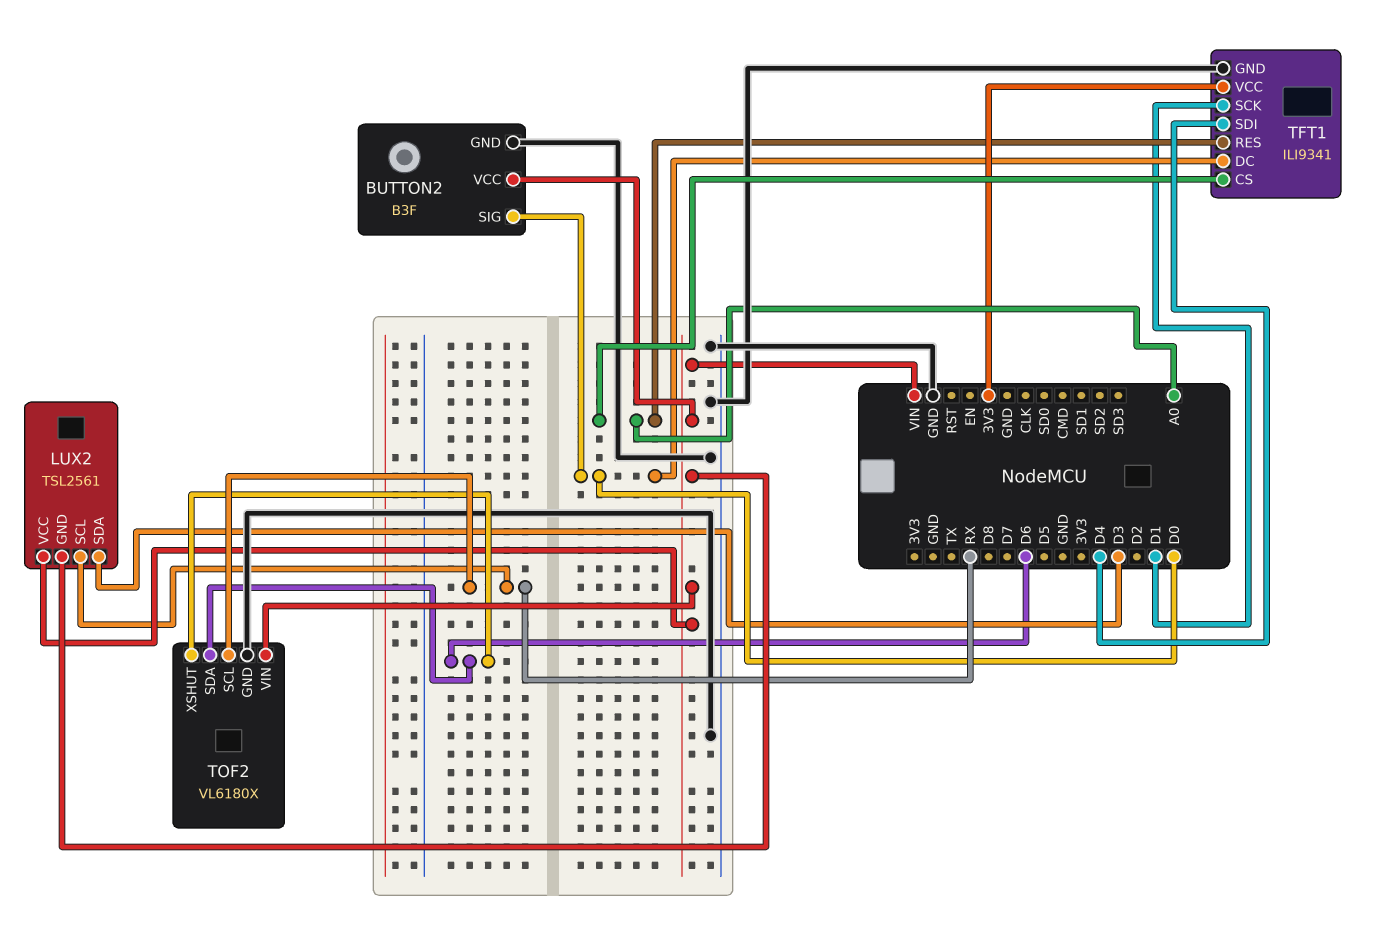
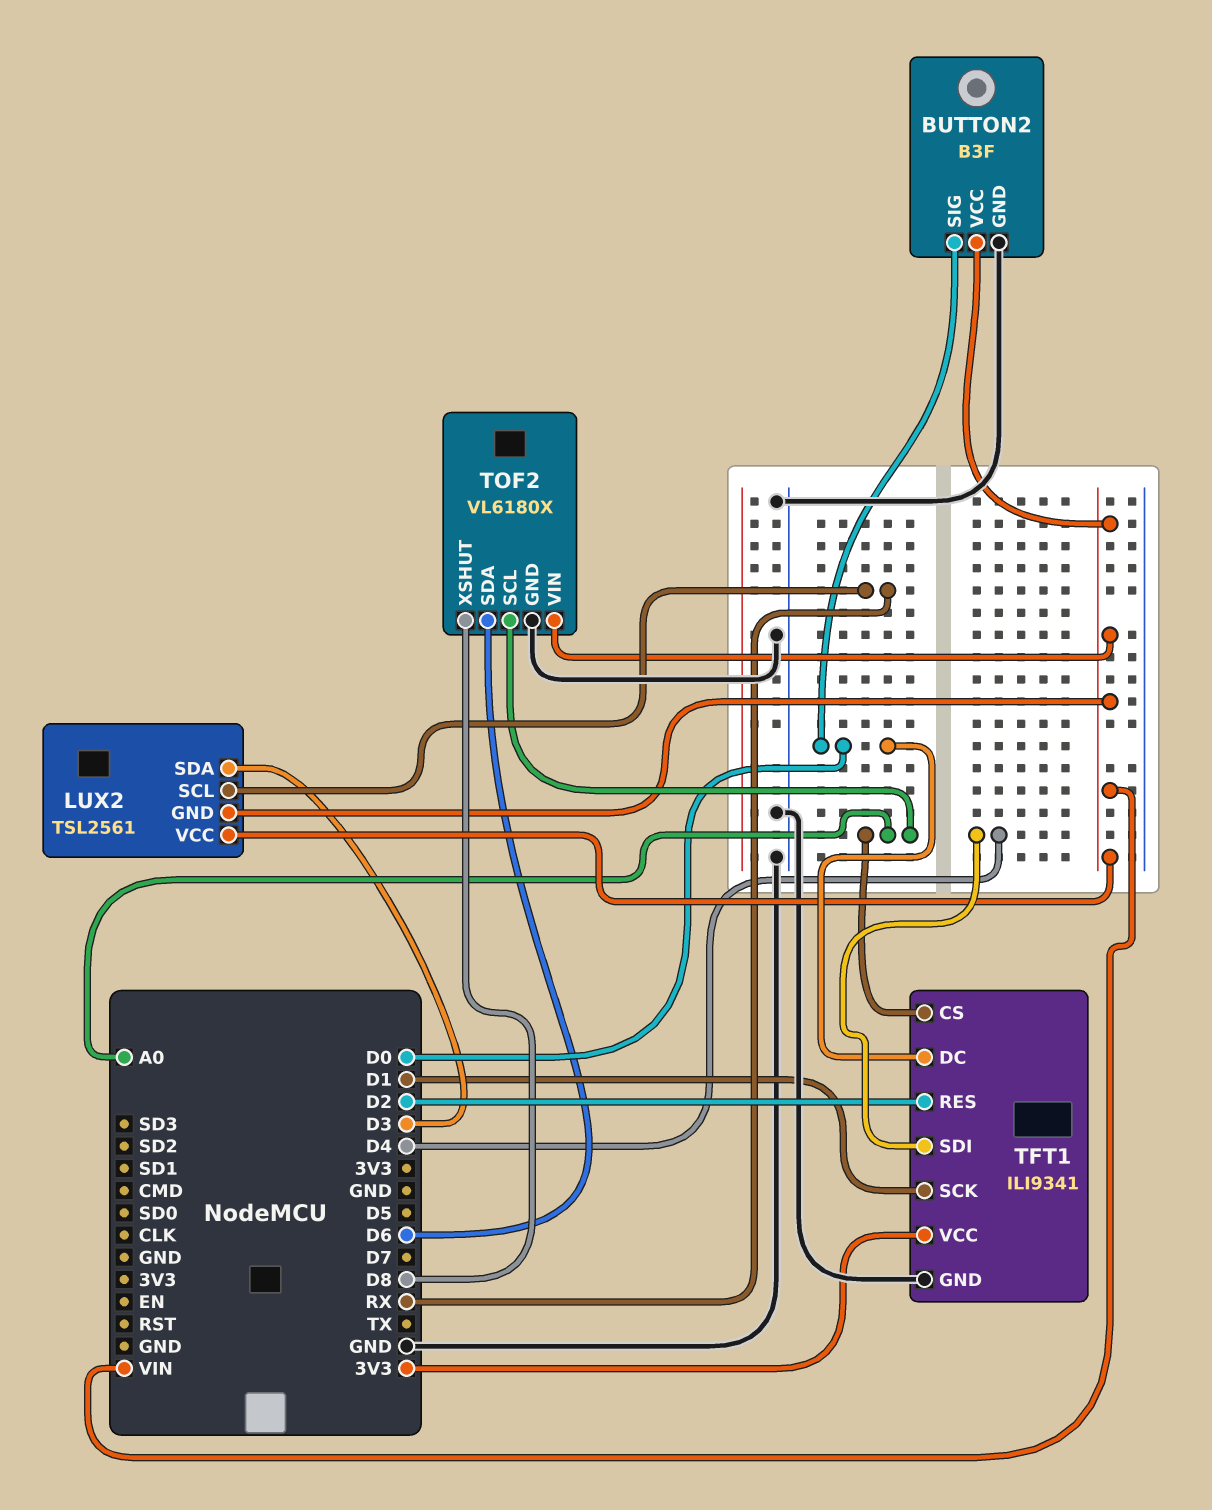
TFT1 pin RES: A0 -> D2
TOF2 pin SCL: RX -> A0
TOF2 pin XSHUT: D6 -> D8

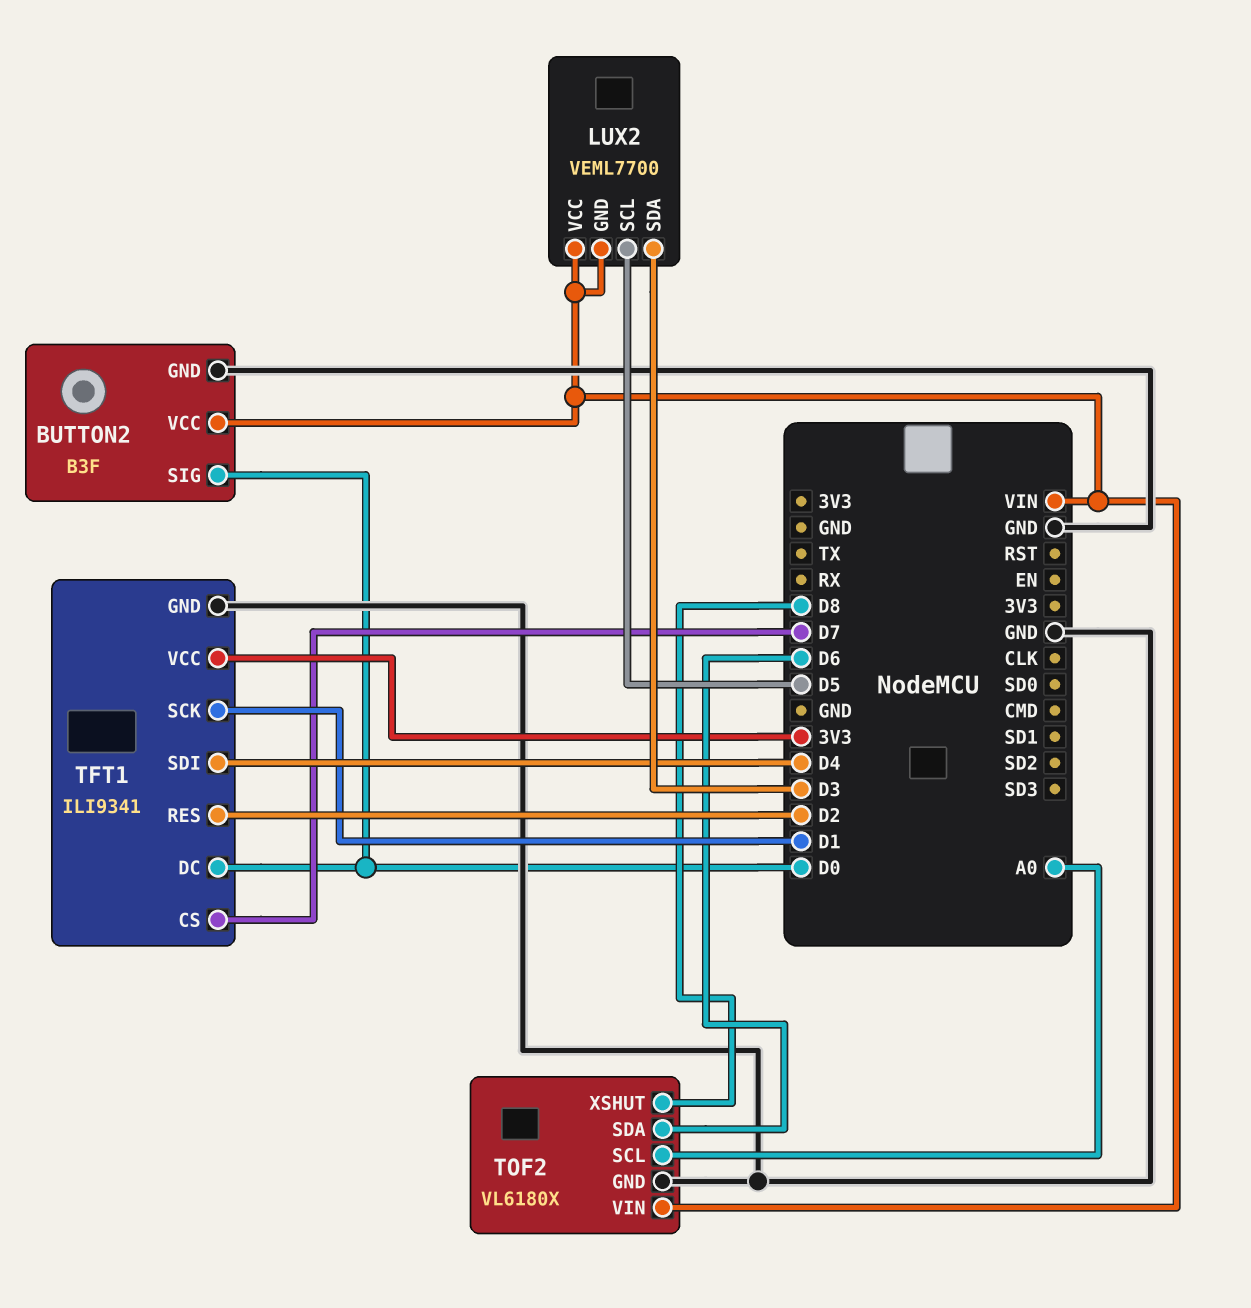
LUX2: TSL2561 -> VEML7700
LUX2 pin SCL: RX -> D5
TFT1 pin CS: A0 -> D7

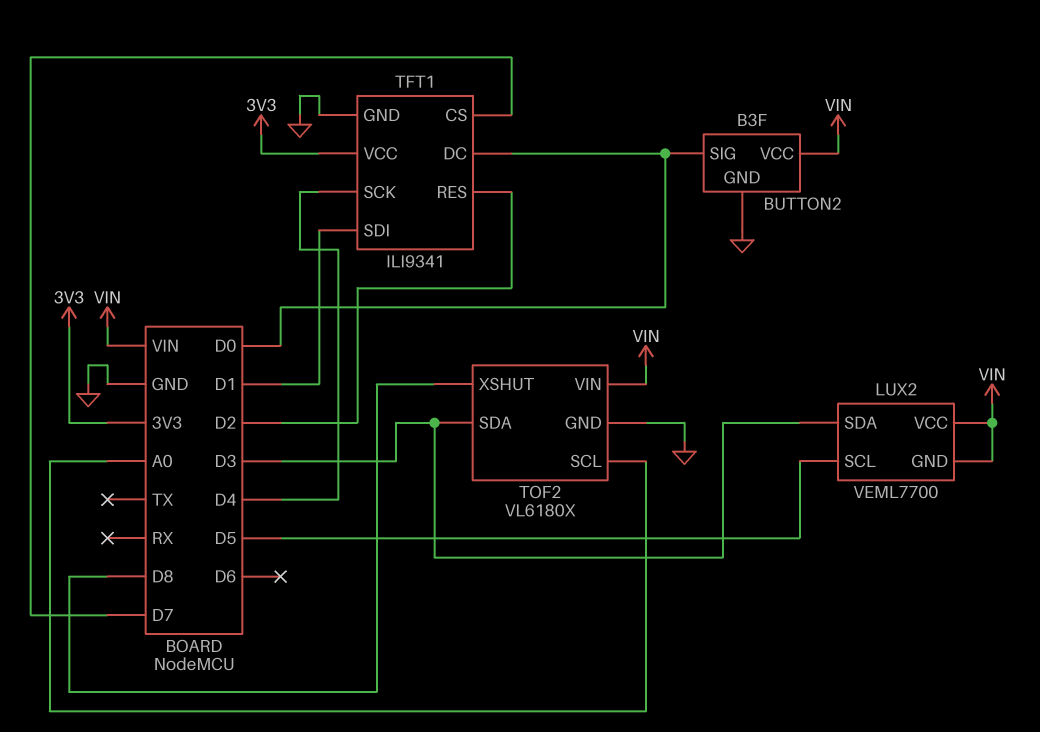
TFT1 pin SCK: D1 -> D4
TFT1 pin SDI: D4 -> D1
TOF2 pin SDA: D6 -> D3

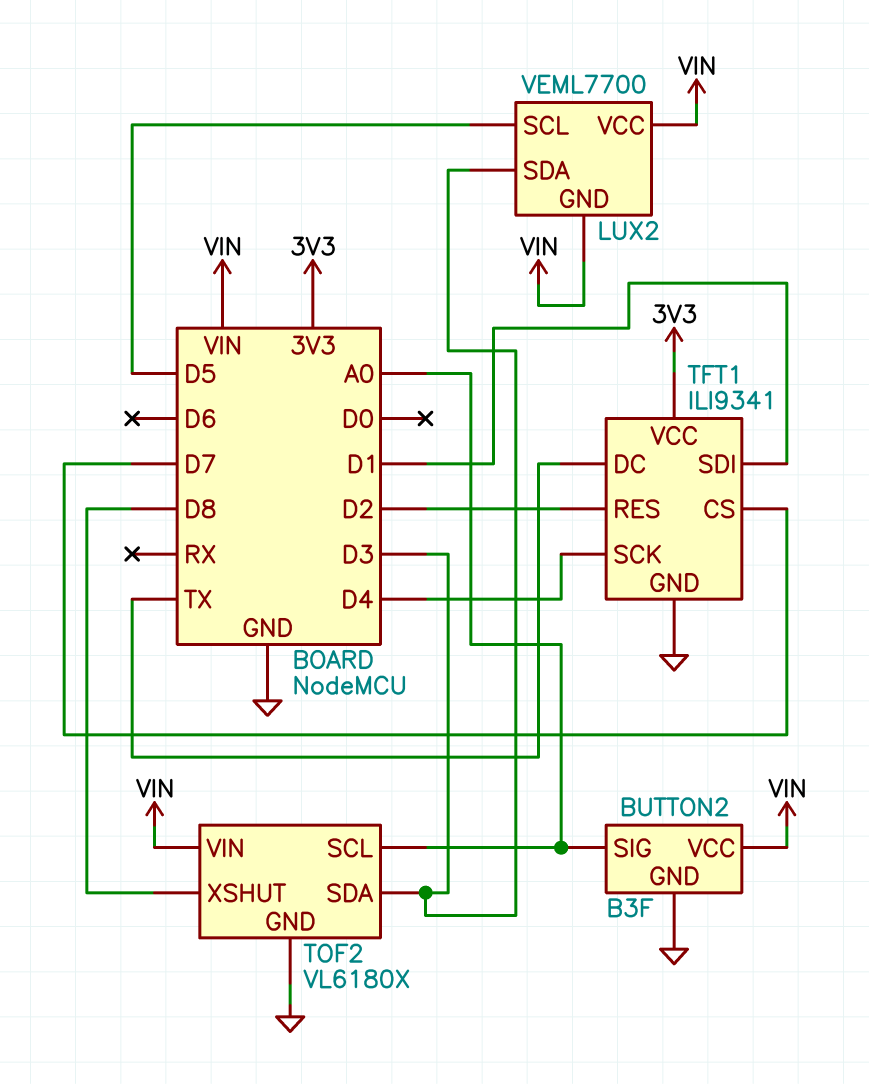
BUTTON2 pin SIG: D0 -> A0
TFT1 pin DC: D0 -> TX

